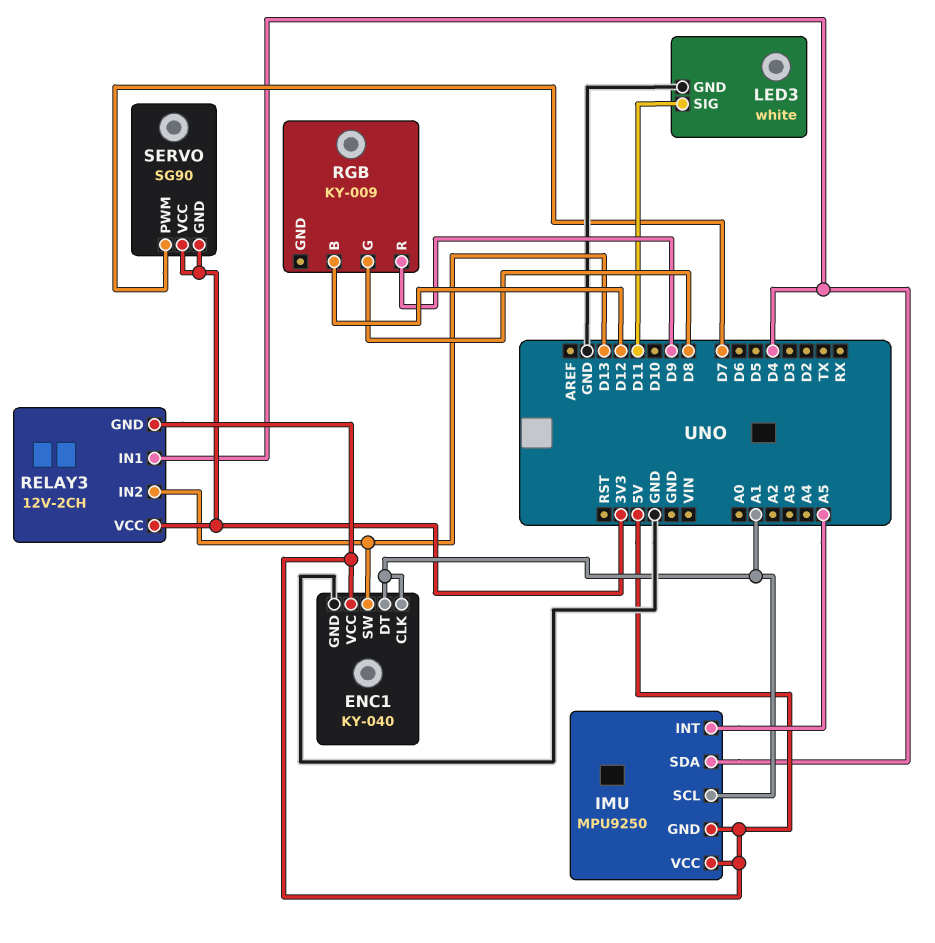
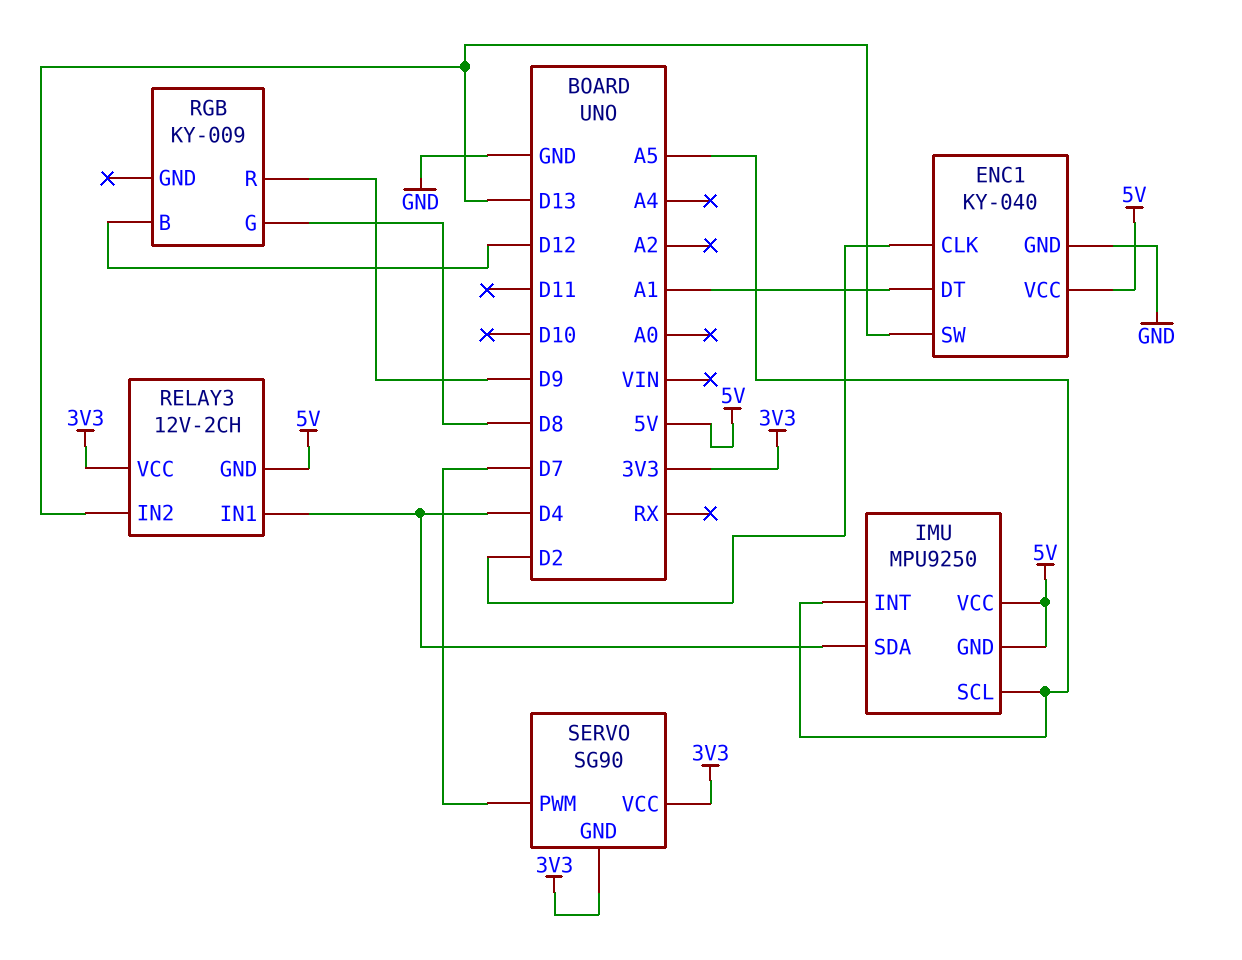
ENC1 pin CLK: A1 -> D2
IMU pin SCL: A1 -> A5
LED3: white -> none
LED3 pin GND: GND -> none
LED3 pin SIG: D11 -> none

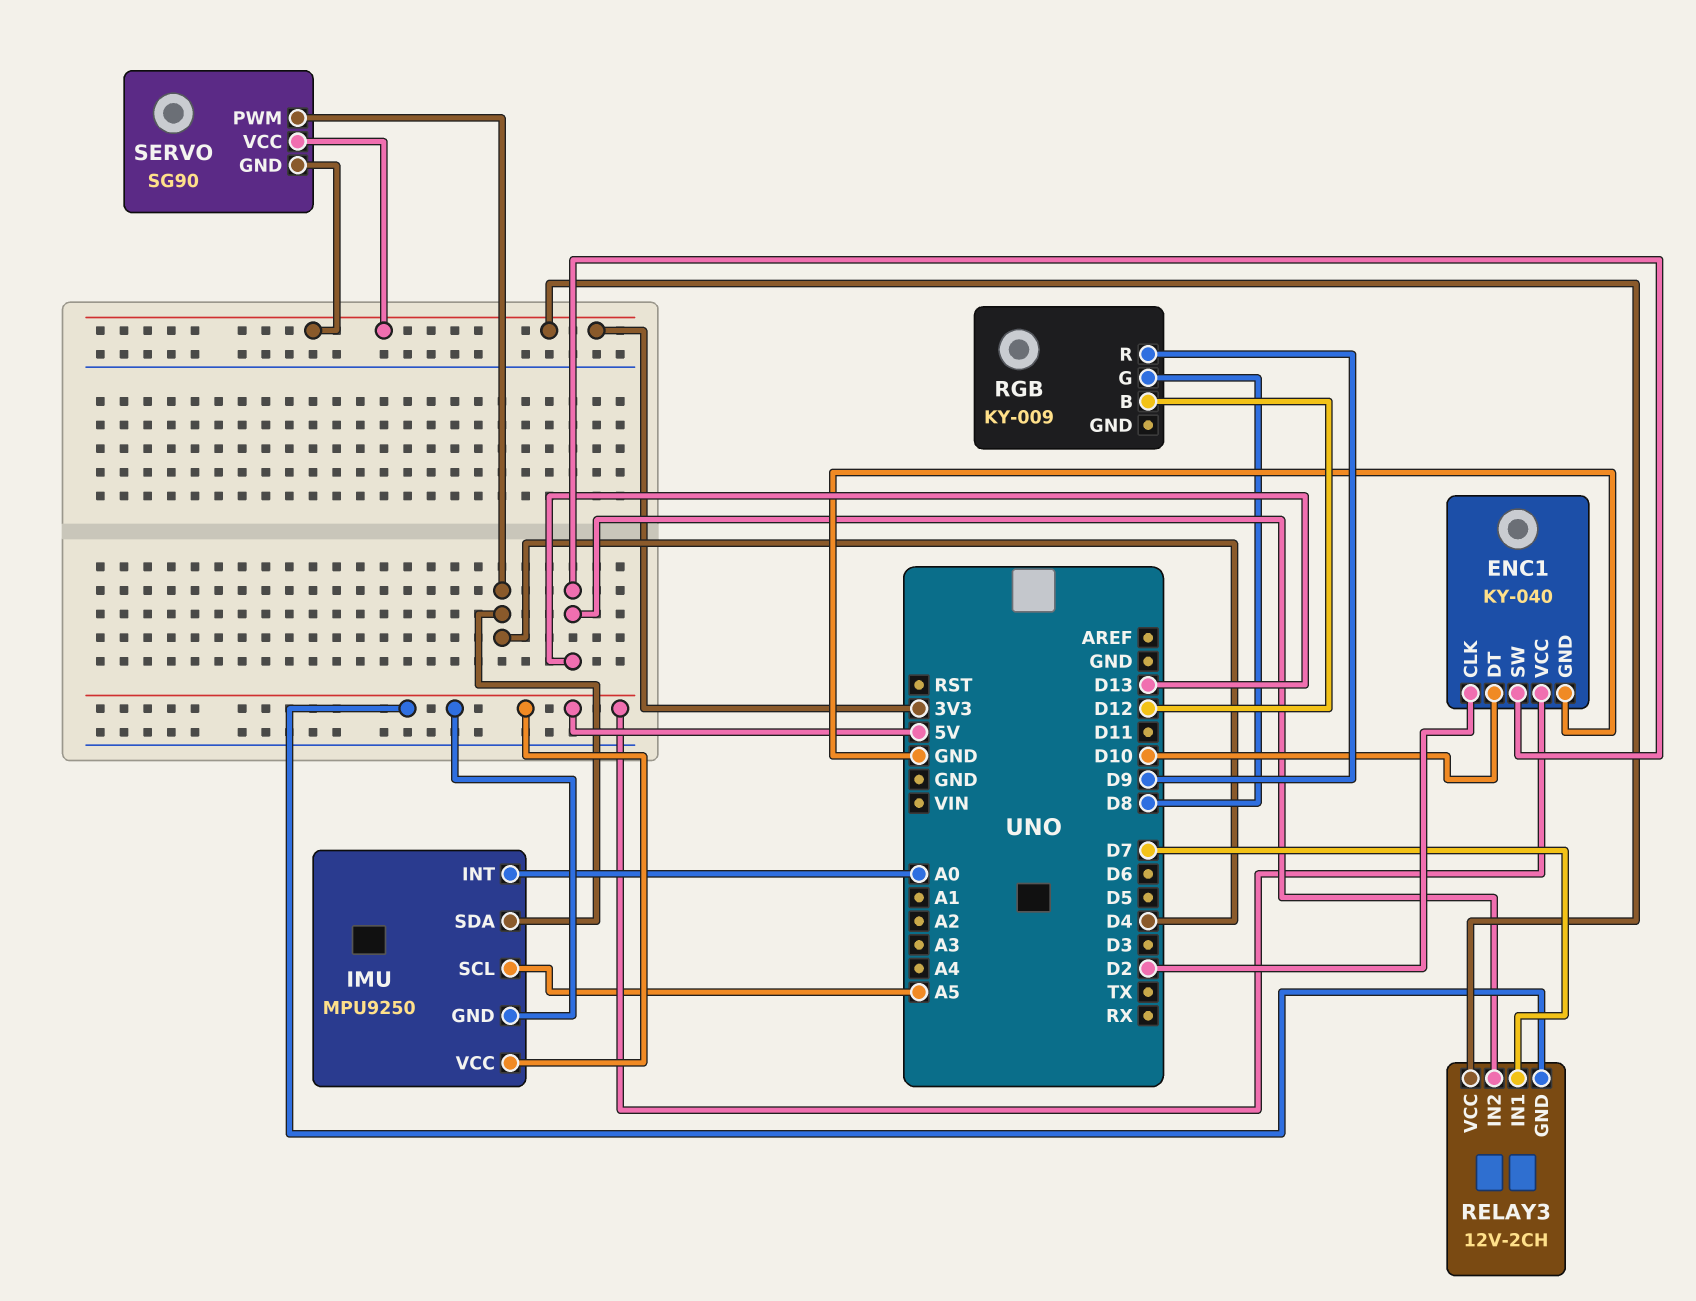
ENC1 pin DT: A1 -> D10
IMU pin INT: A5 -> A0
RELAY3 pin IN1: D4 -> D7
SERVO pin PWM: D7 -> D4

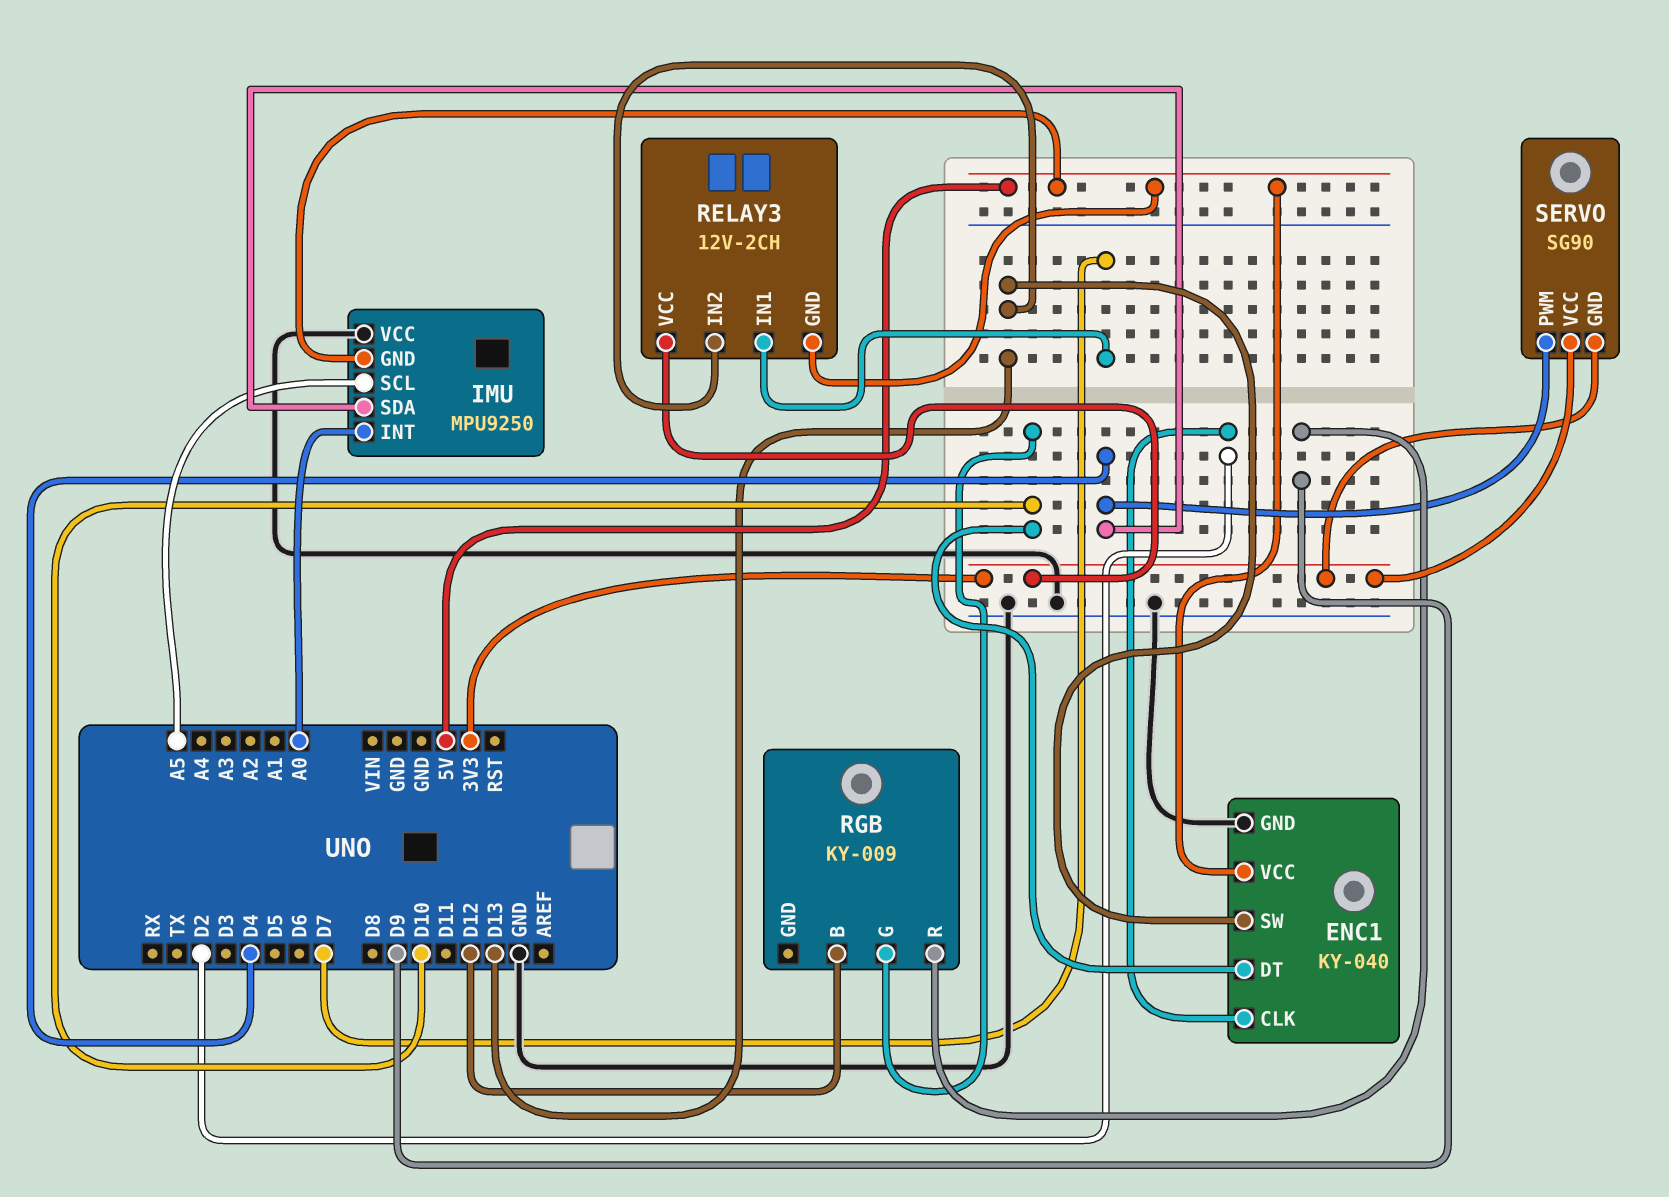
IMU pin VCC: 5V -> GND
RGB pin G: D8 -> D10

